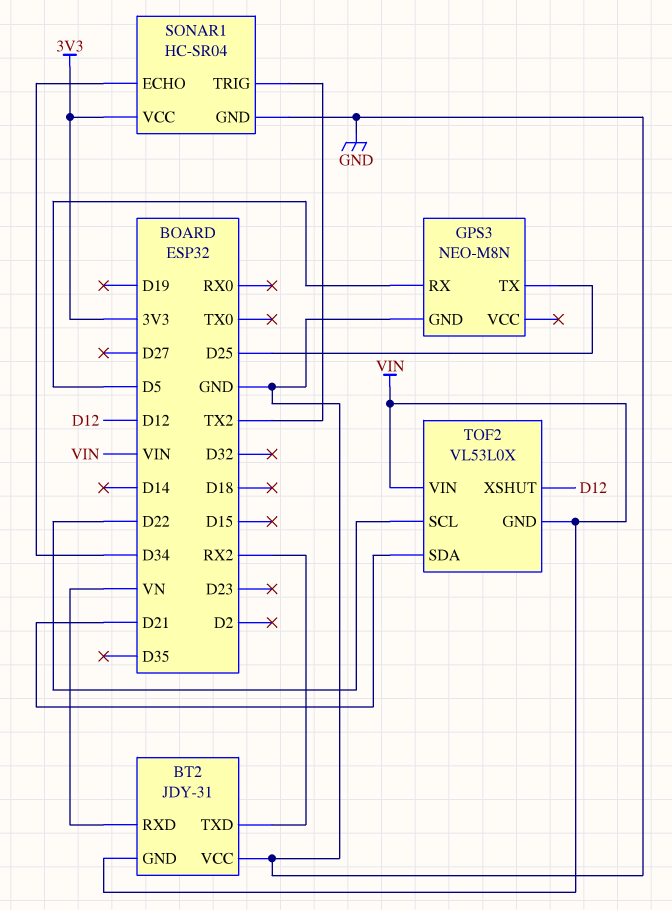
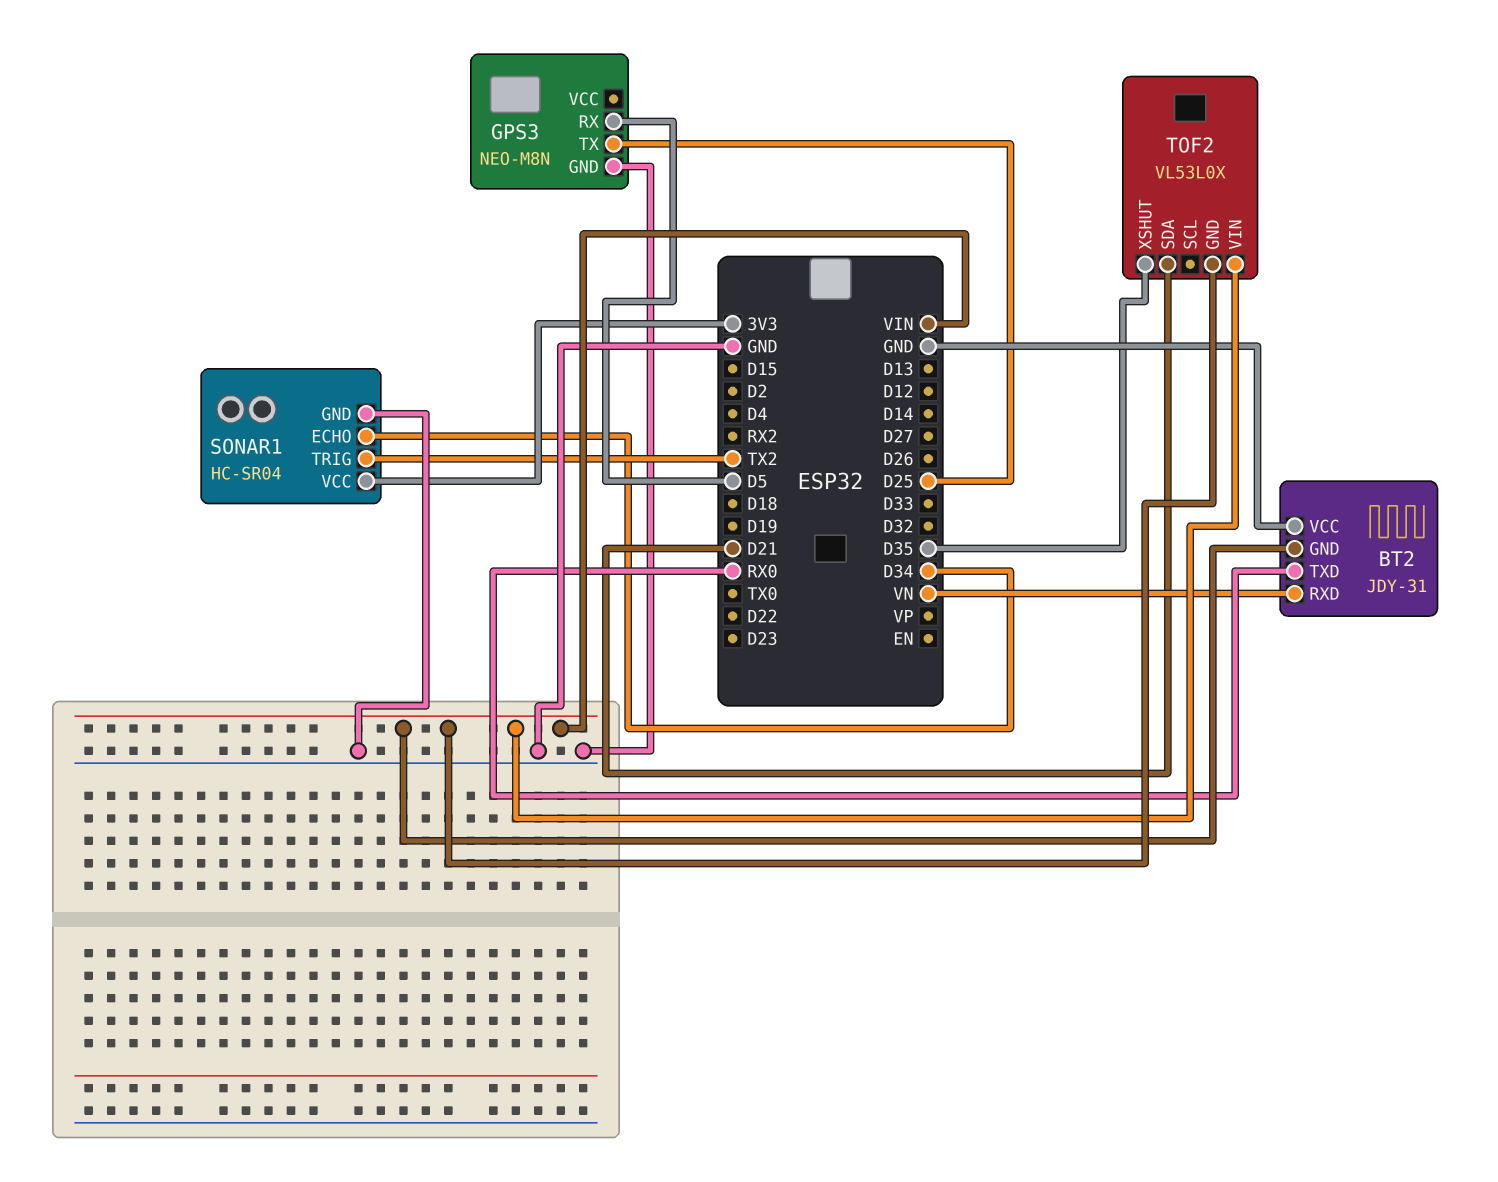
BT2 pin TXD: RX2 -> RX0
TOF2 pin SCL: D22 -> none
TOF2 pin XSHUT: D12 -> D35

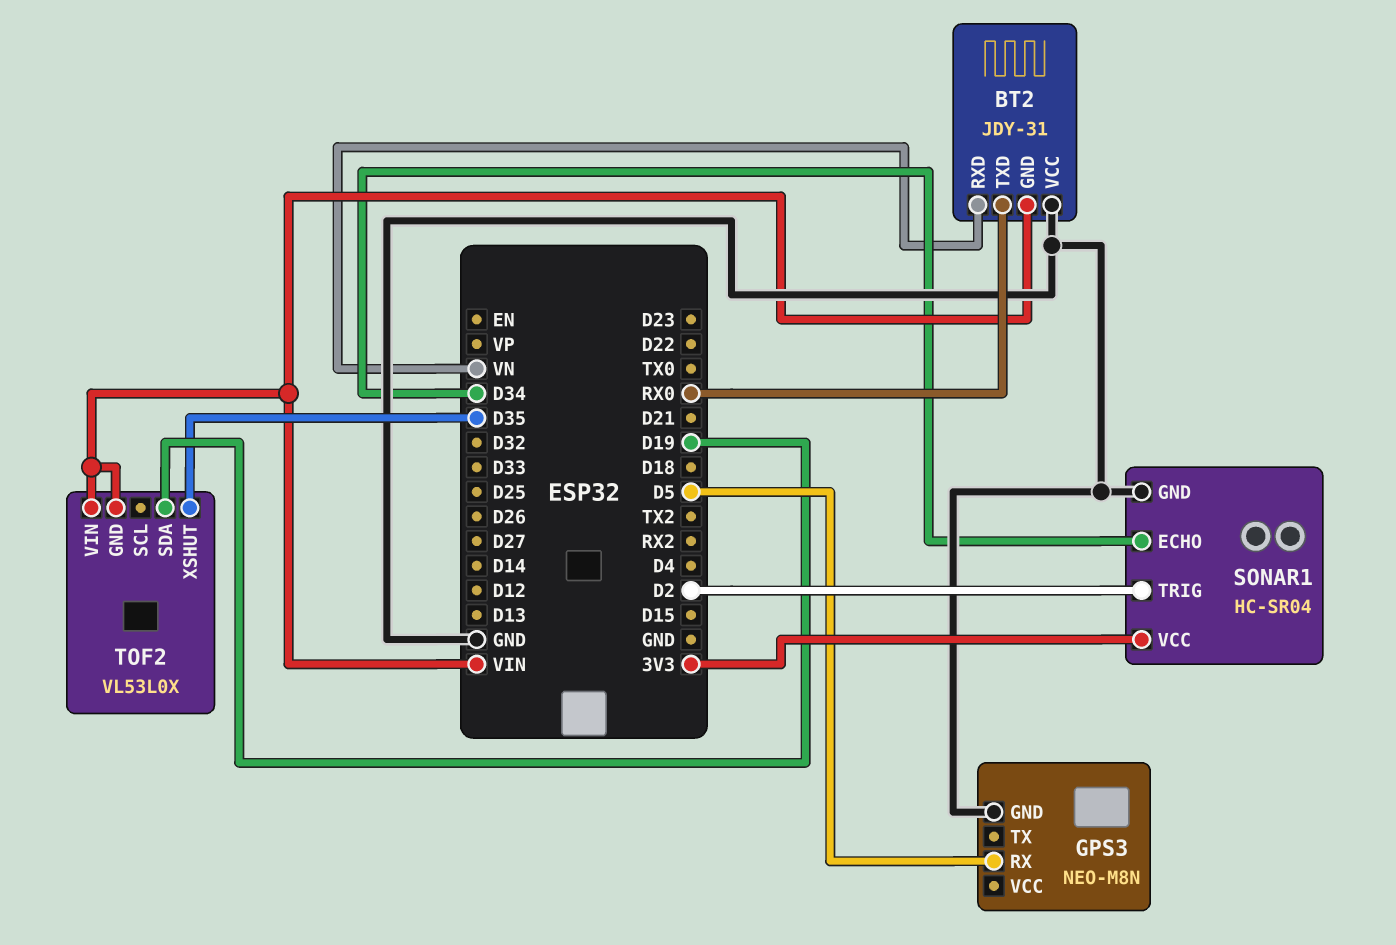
GPS3 pin TX: D25 -> none
SONAR1 pin TRIG: TX2 -> D2
TOF2 pin SDA: D21 -> D19

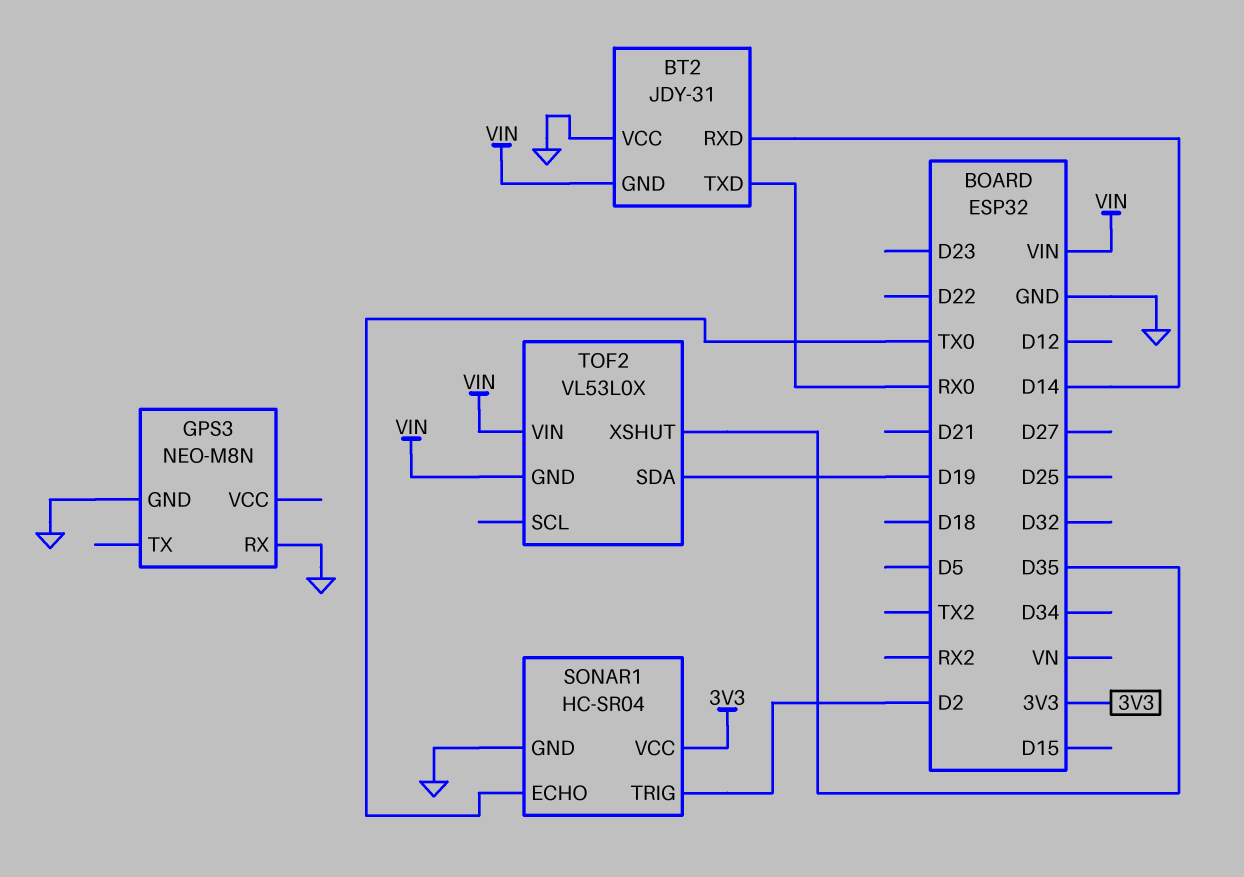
BT2 pin RXD: VN -> D14
GPS3 pin RX: D5 -> GND
SONAR1 pin ECHO: D34 -> TX0

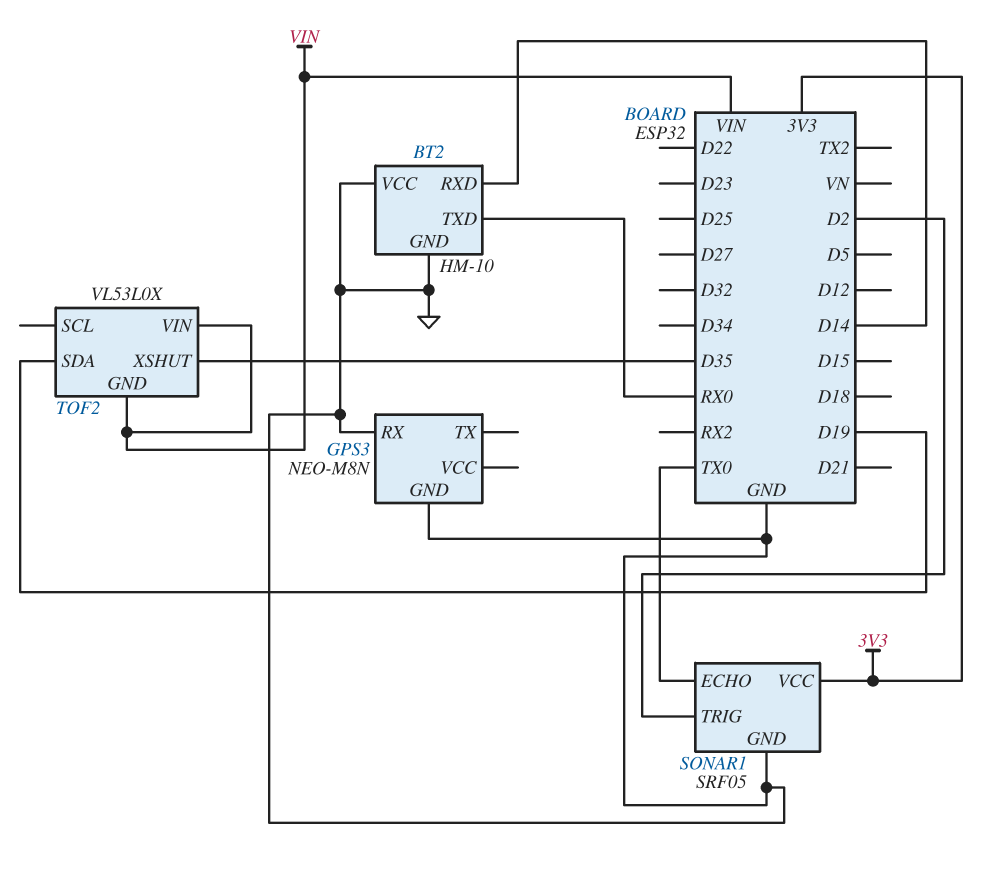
BT2: JDY-31 -> HM-10
BT2 pin GND: VIN -> GND
SONAR1: HC-SR04 -> SRF05

